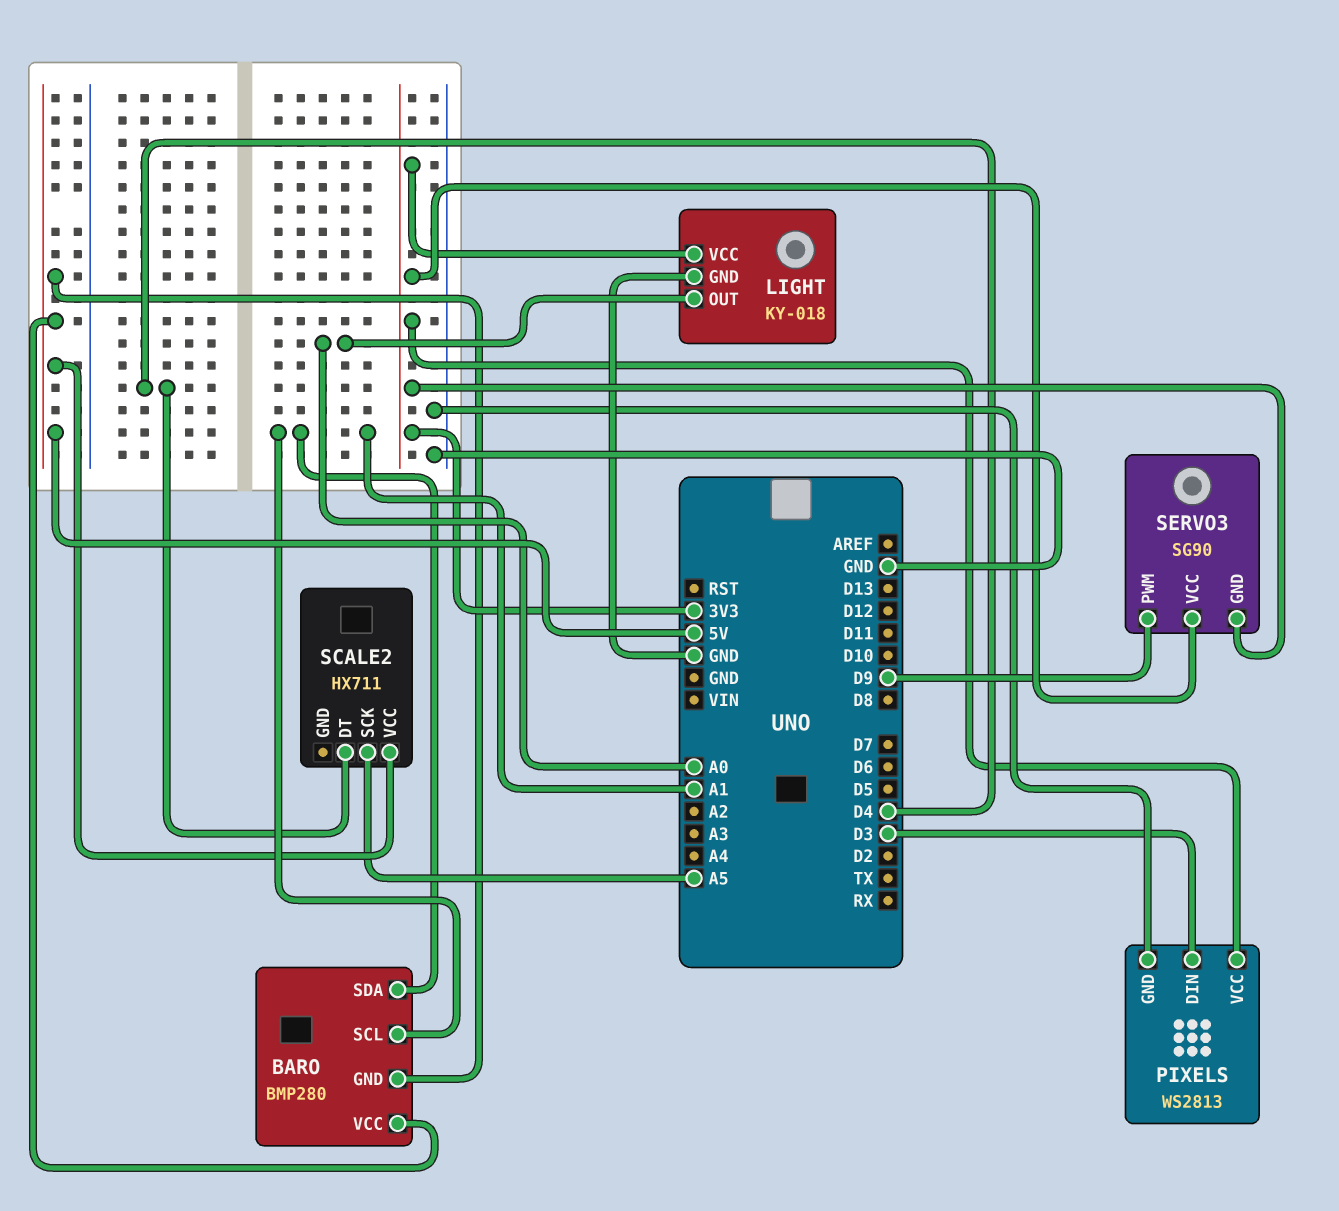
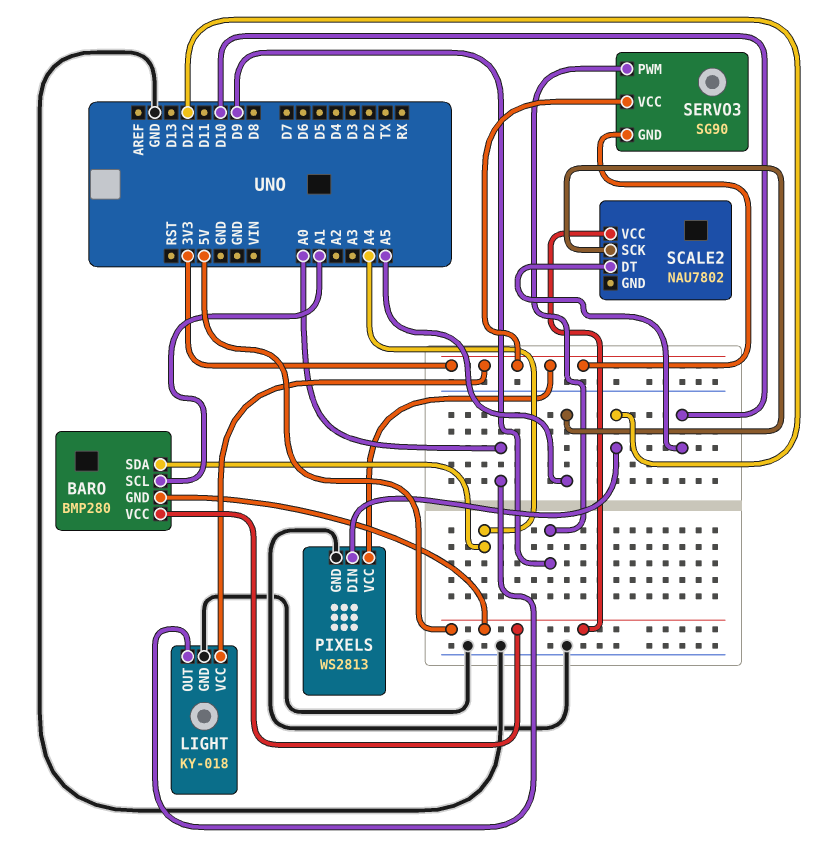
BARO pin SDA: A1 -> A4
PIXELS pin DIN: D3 -> D12
SCALE2: HX711 -> NAU7802
SCALE2 pin DT: D4 -> D10

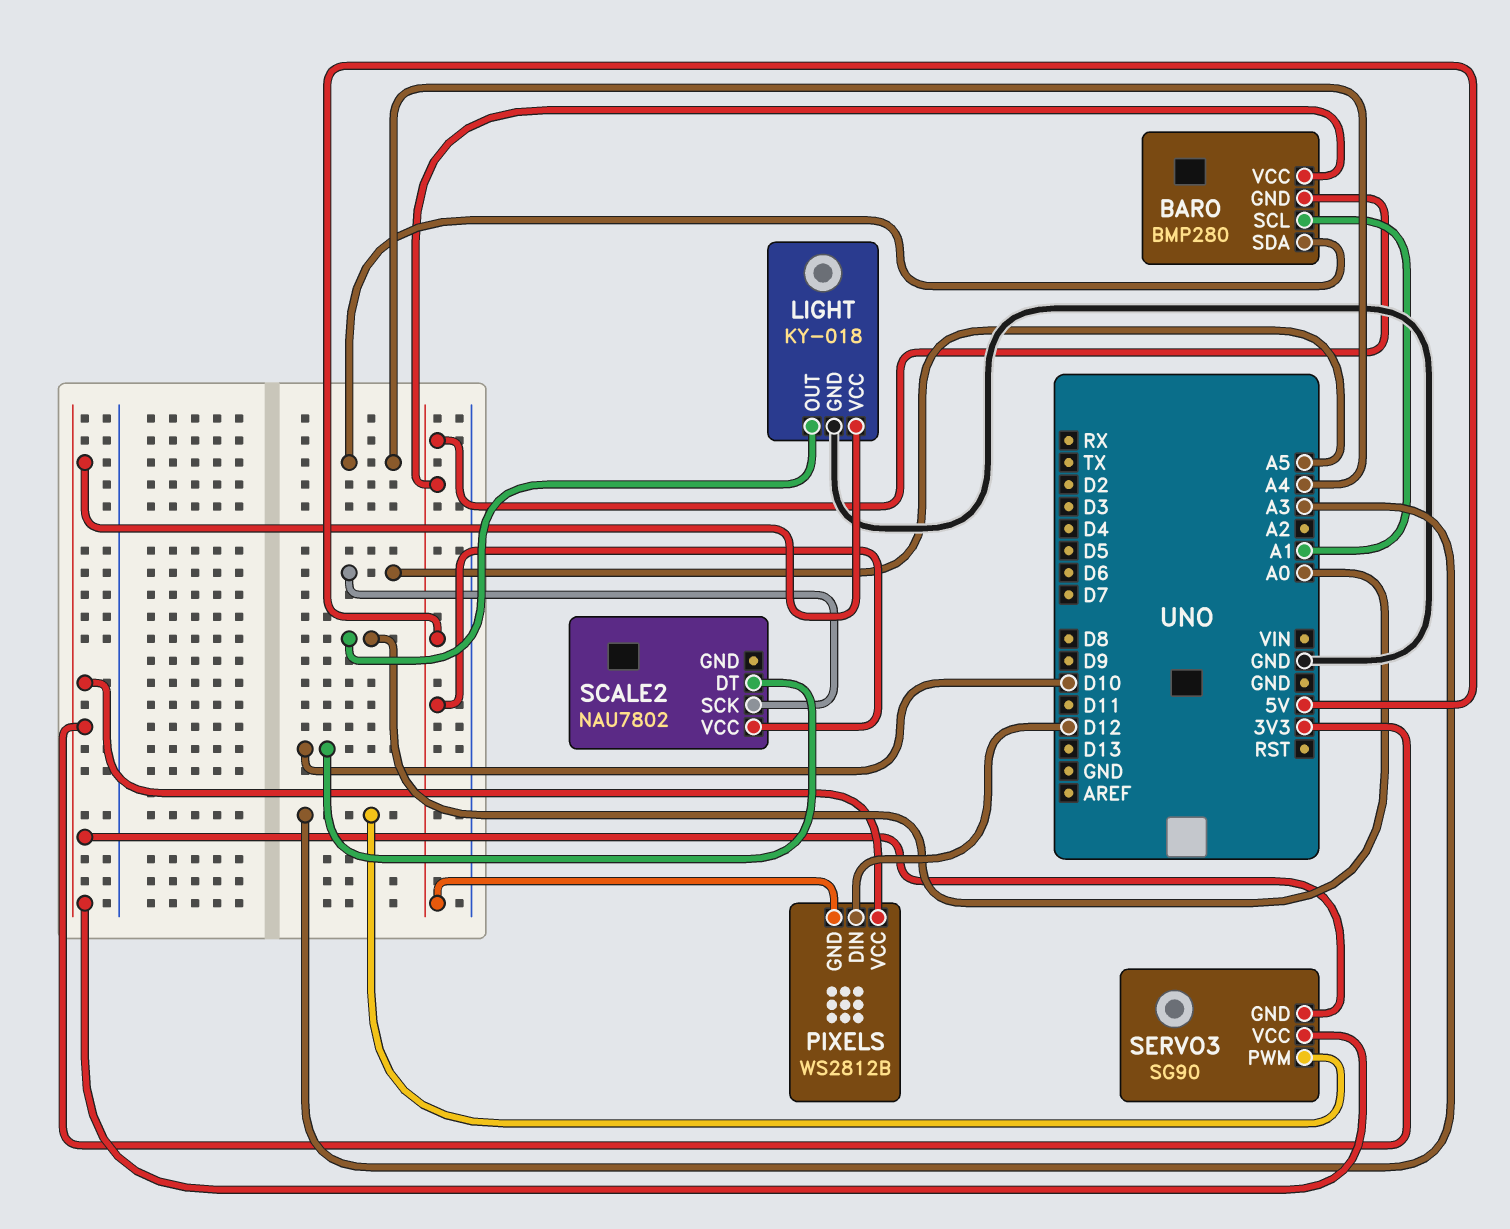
PIXELS: WS2813 -> WS2812B
PIXELS pin GND: GND -> 5V
SERVO3 pin PWM: D9 -> A3

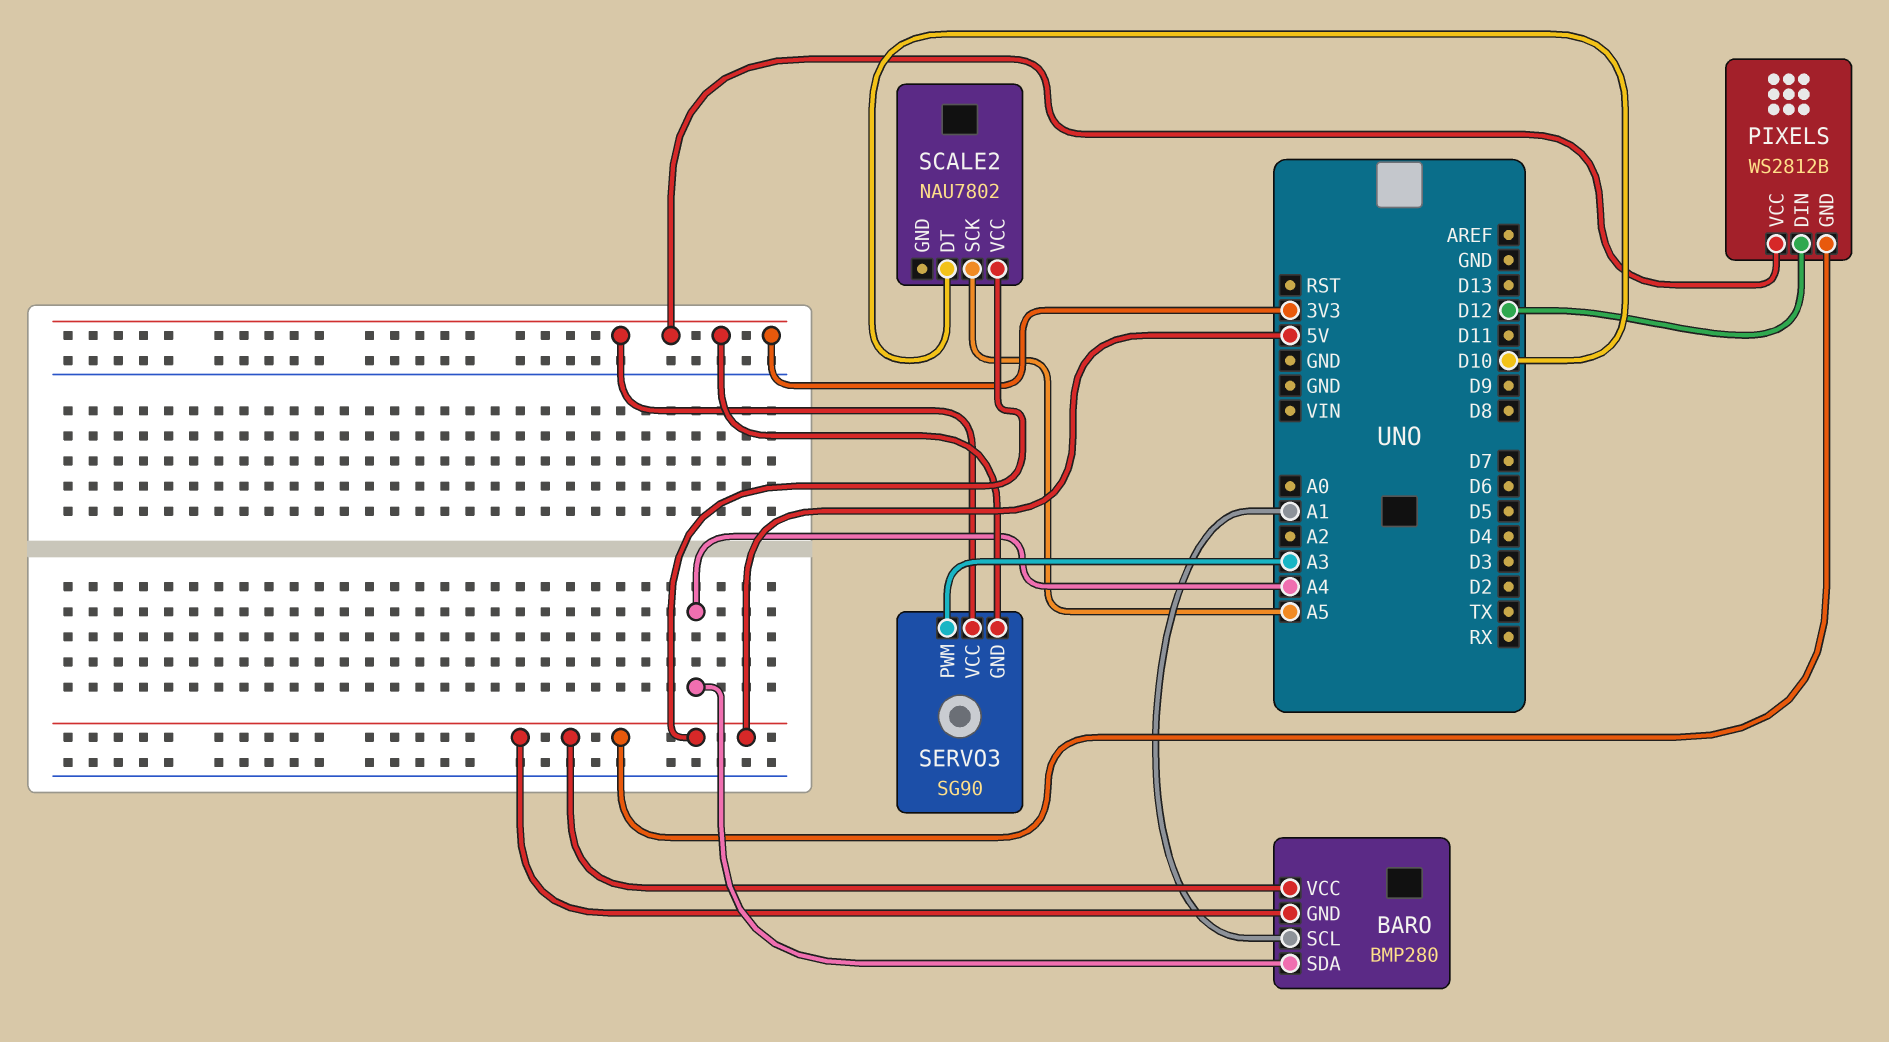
LIGHT: KY-018 -> none
LIGHT pin GND: GND -> none
LIGHT pin OUT: A0 -> none
LIGHT pin VCC: 3V3 -> none

